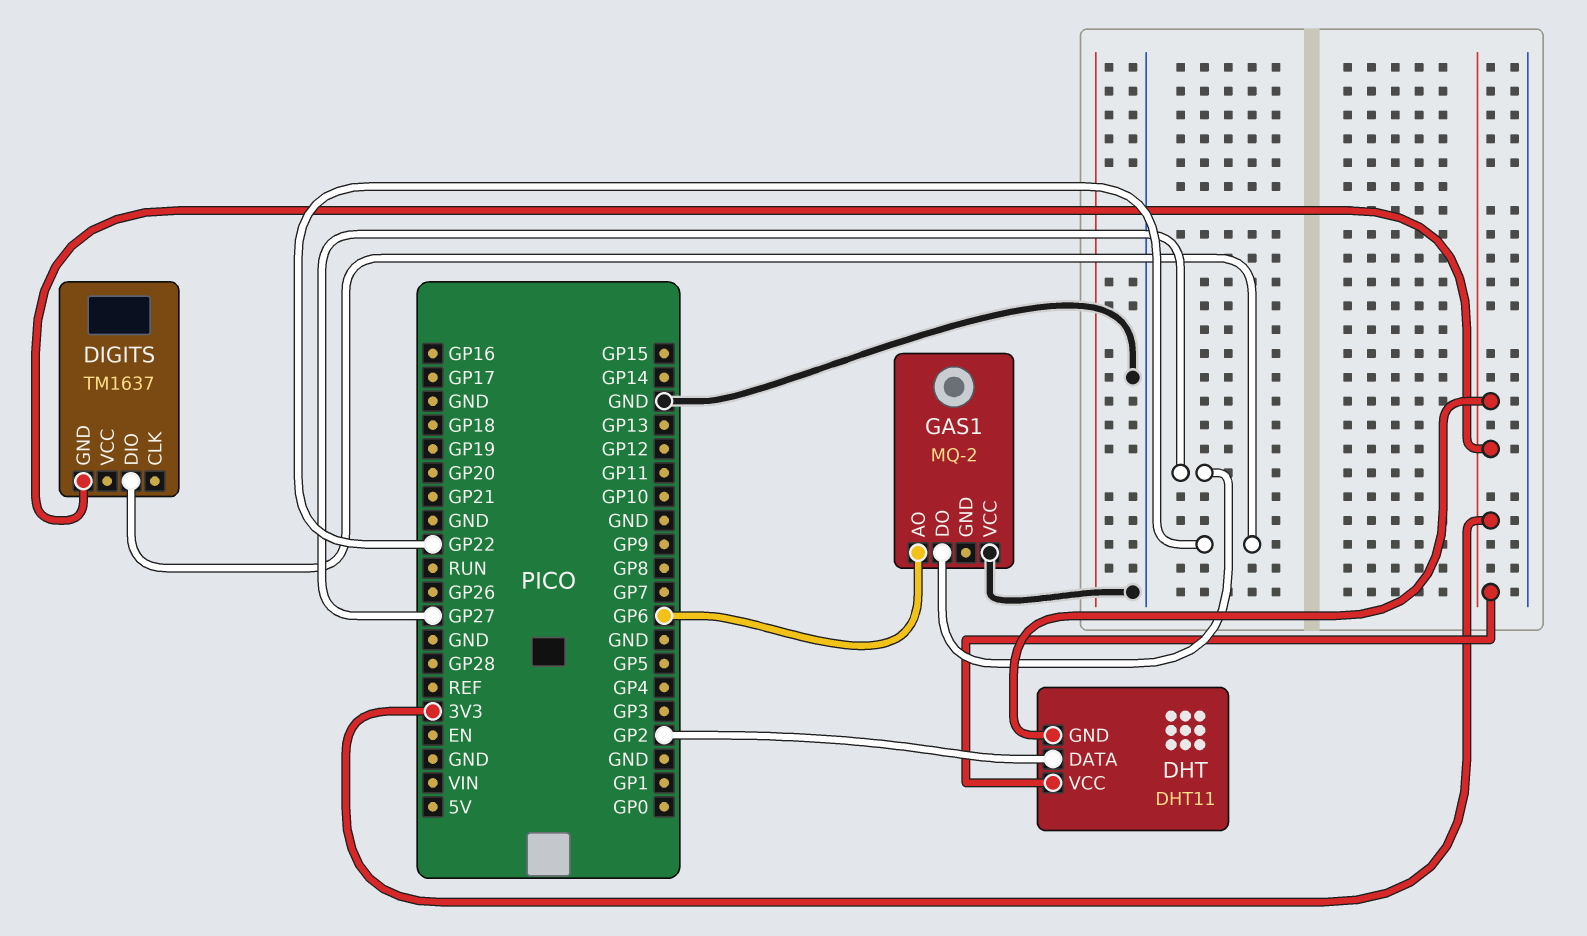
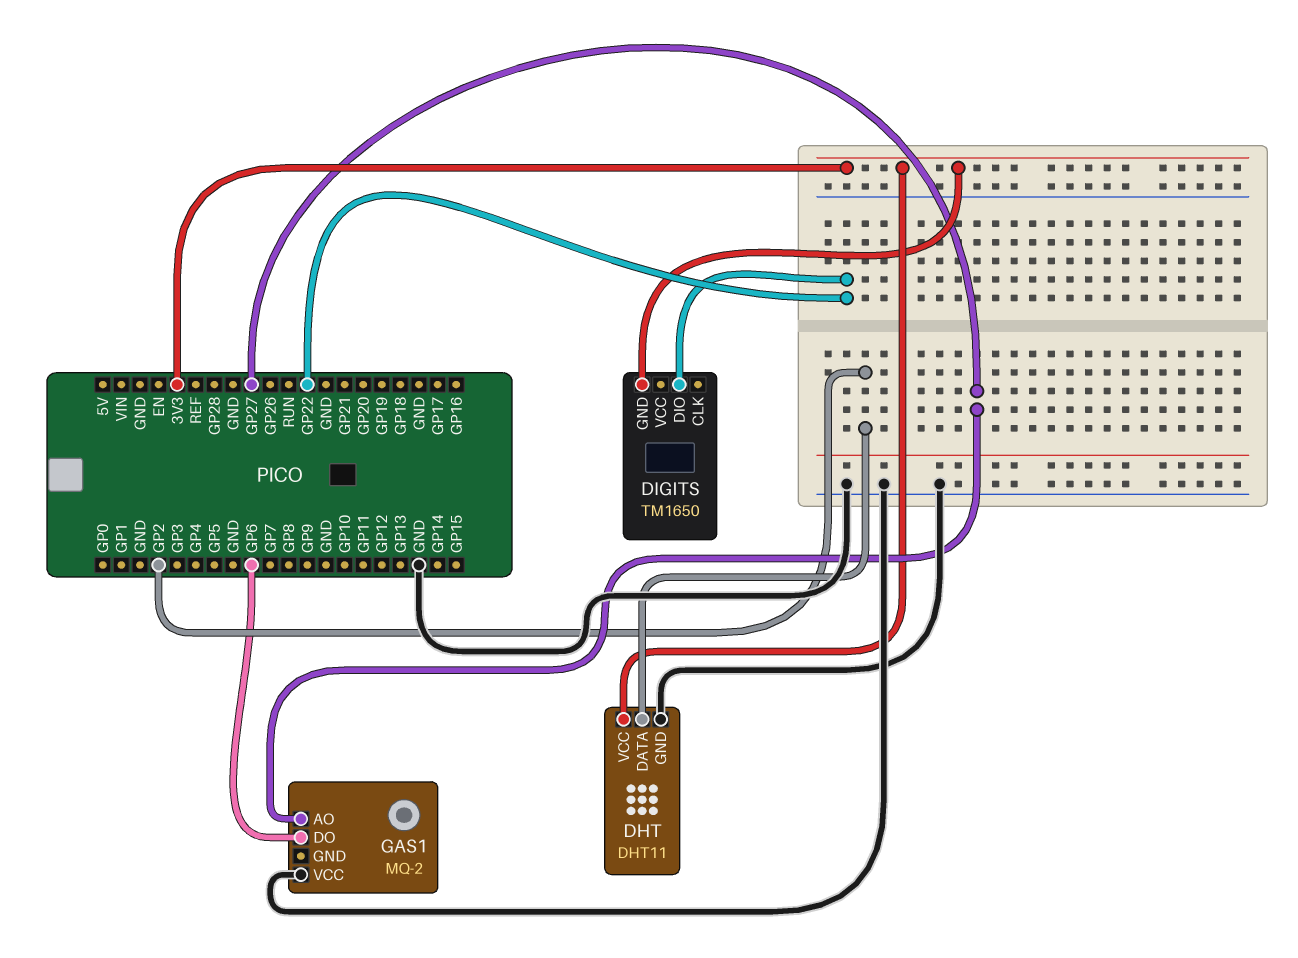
DHT pin GND: 3V3 -> GND
DIGITS: TM1637 -> TM1650
GAS1 pin AO: GP6 -> GP27
GAS1 pin DO: GP27 -> GP6

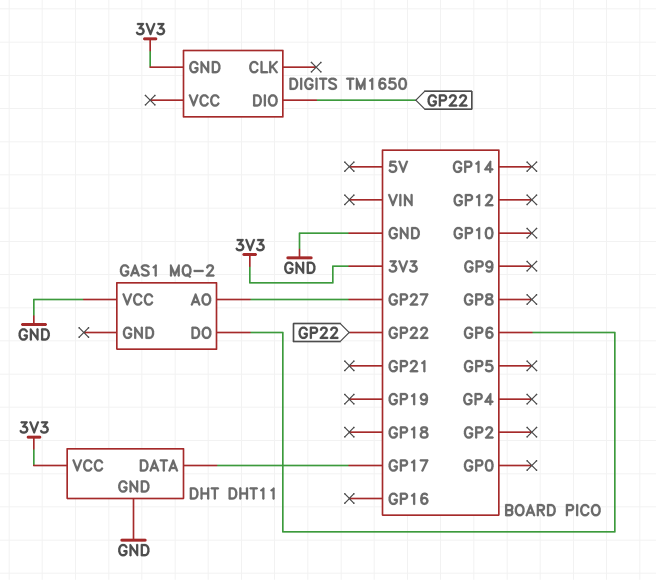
DHT pin DATA: GP2 -> GP17

